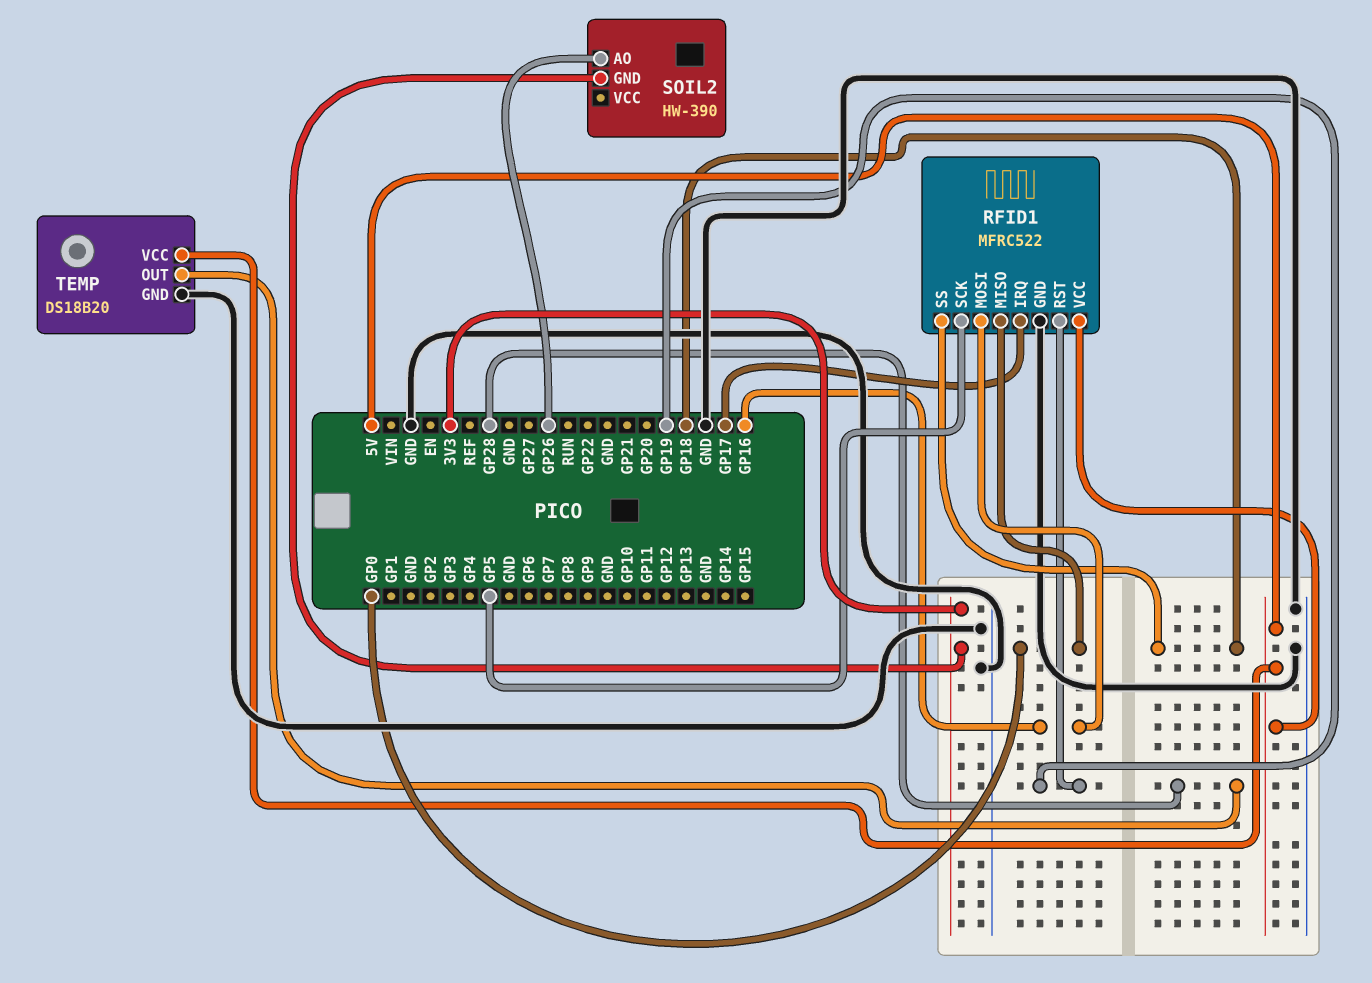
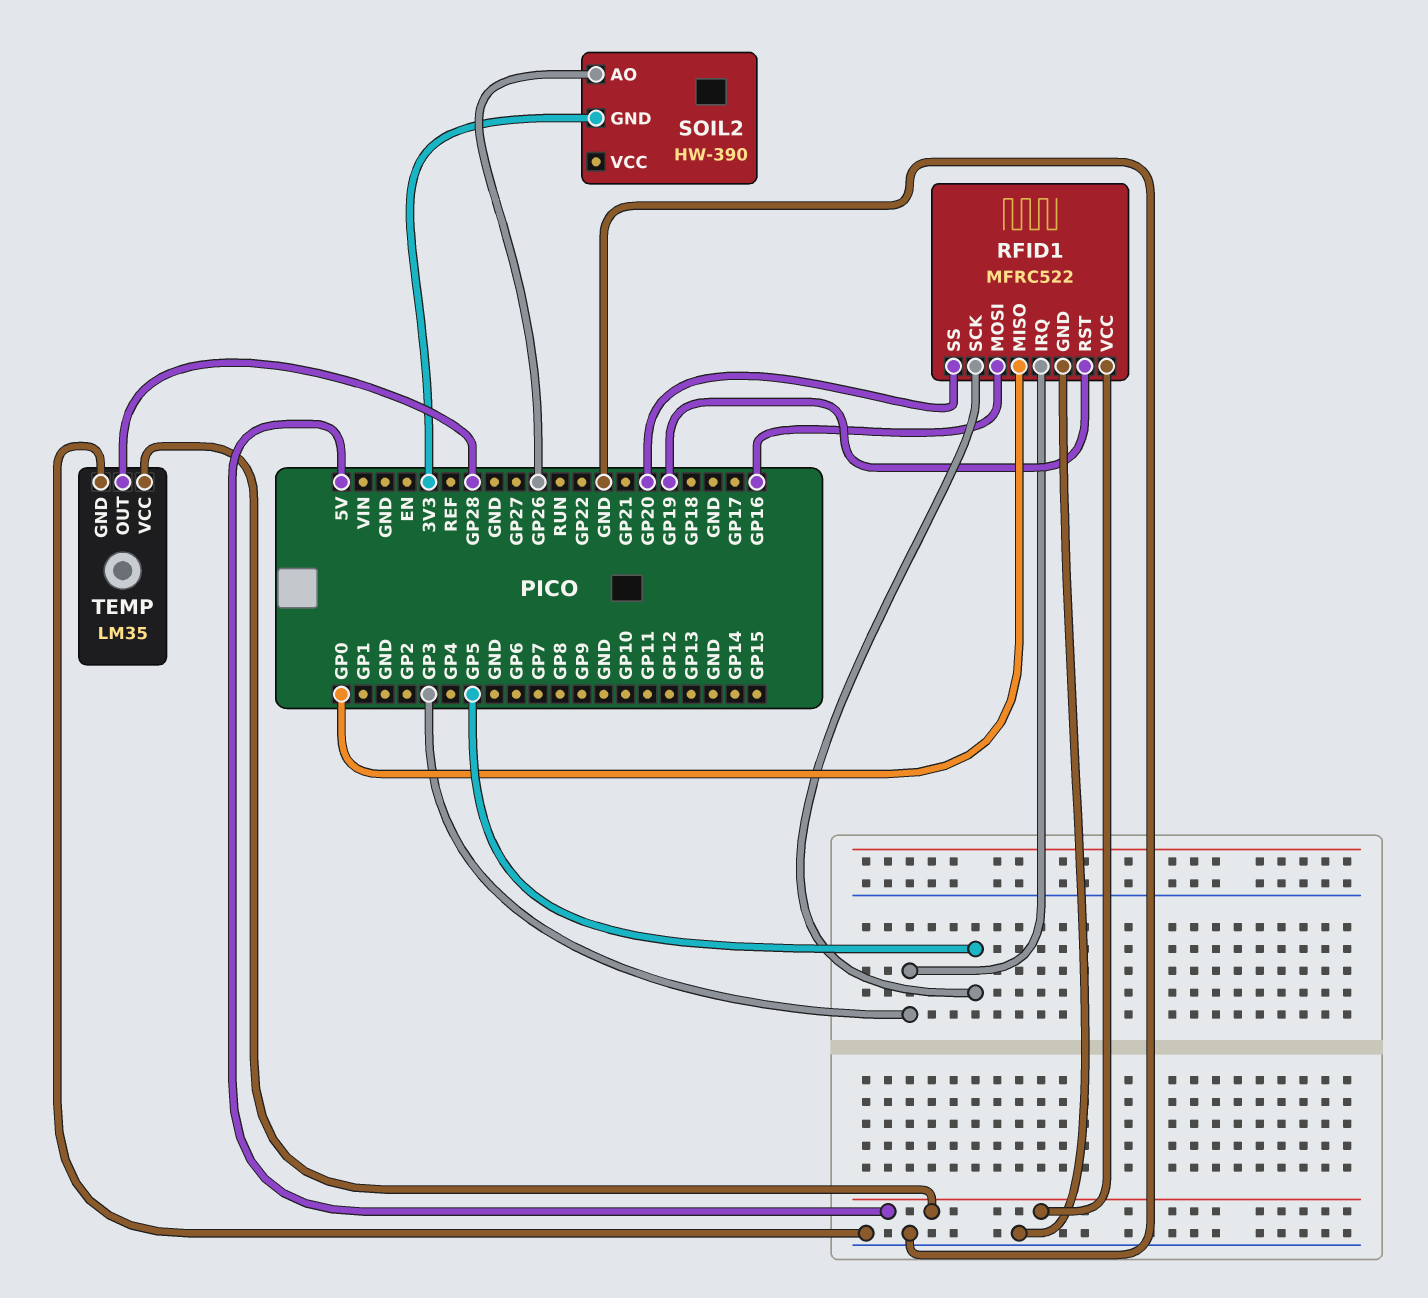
RFID1 pin IRQ: GP17 -> GP3
RFID1 pin SS: GP18 -> GP20
TEMP: DS18B20 -> LM35

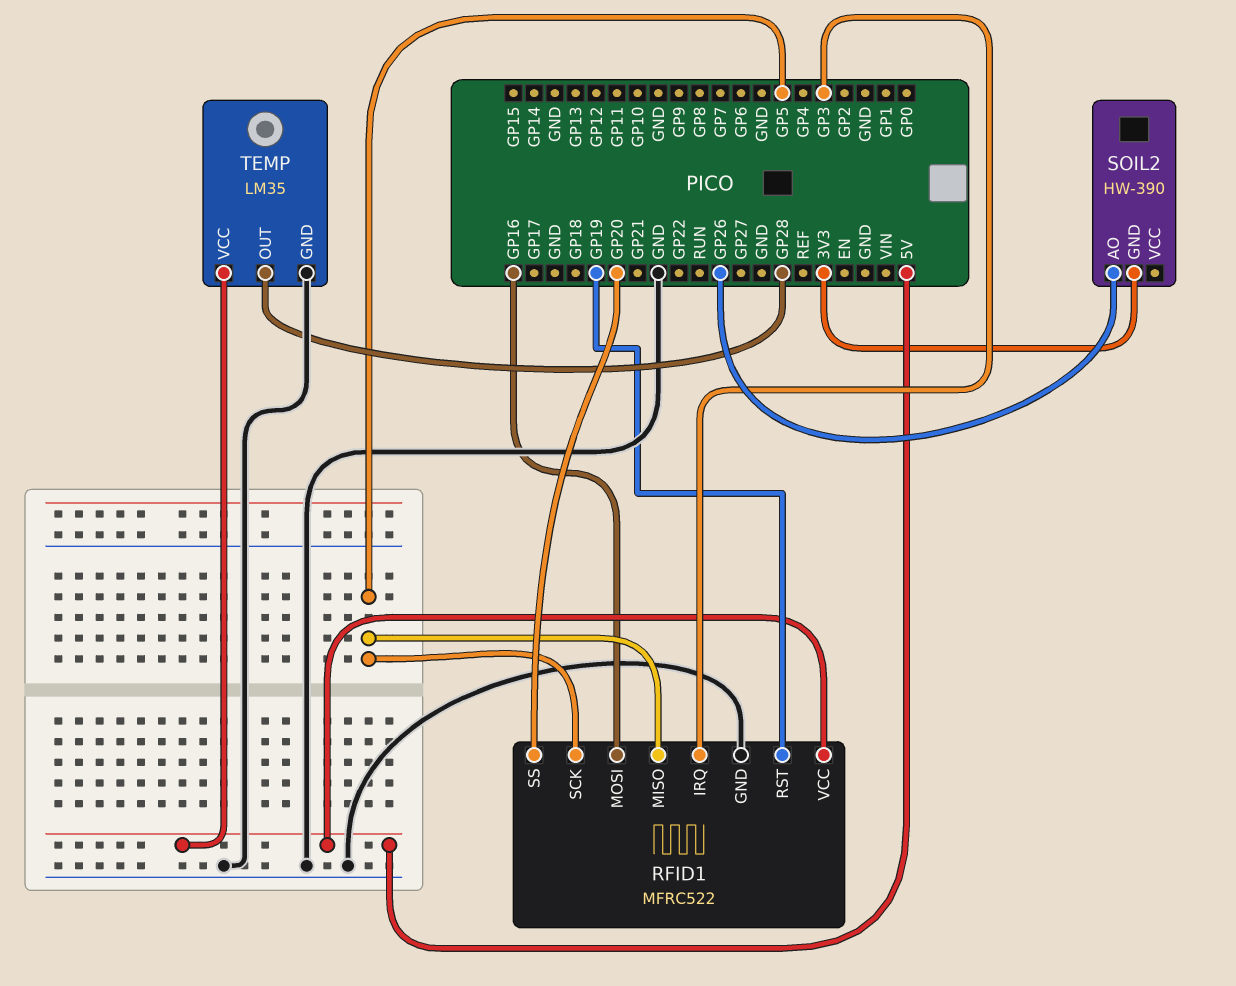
RFID1 pin MISO: GP0 -> GP5

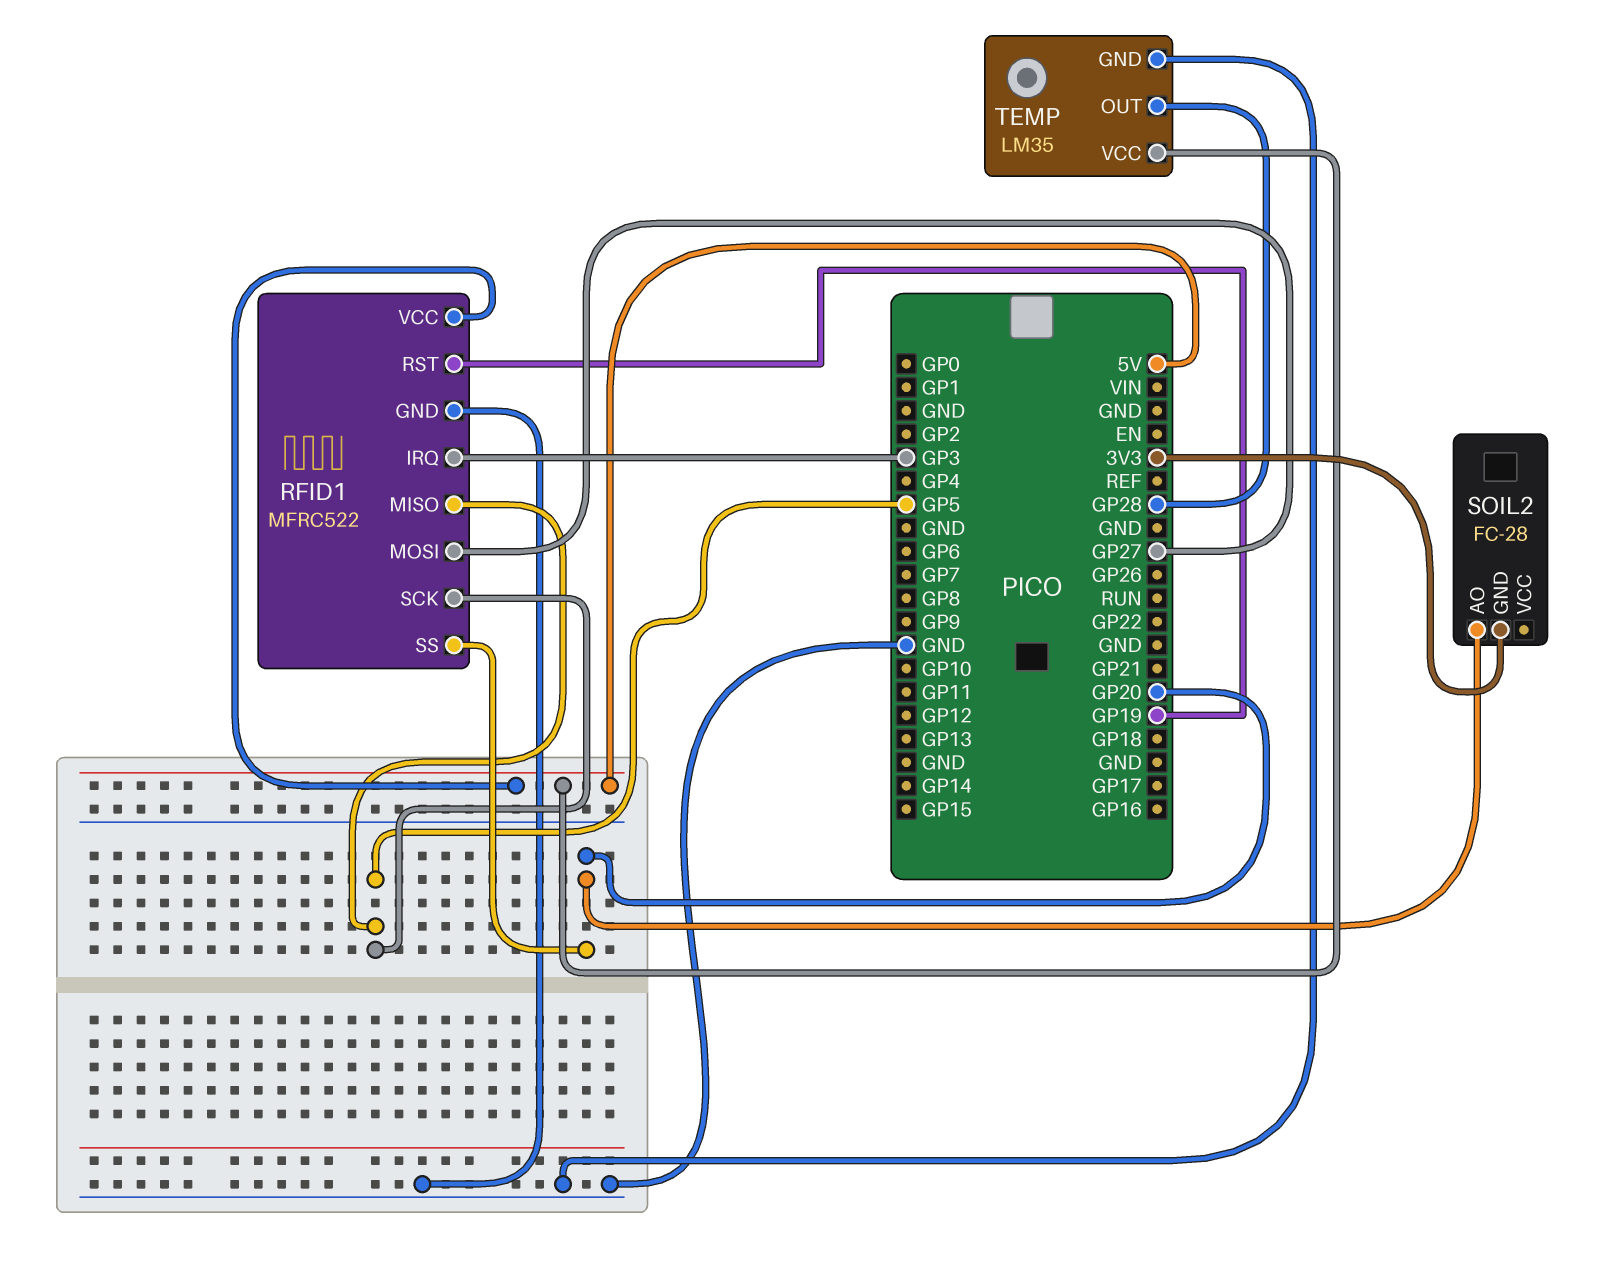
RFID1 pin MOSI: GP16 -> GP27
SOIL2: HW-390 -> FC-28
SOIL2 pin AO: GP26 -> GP20

